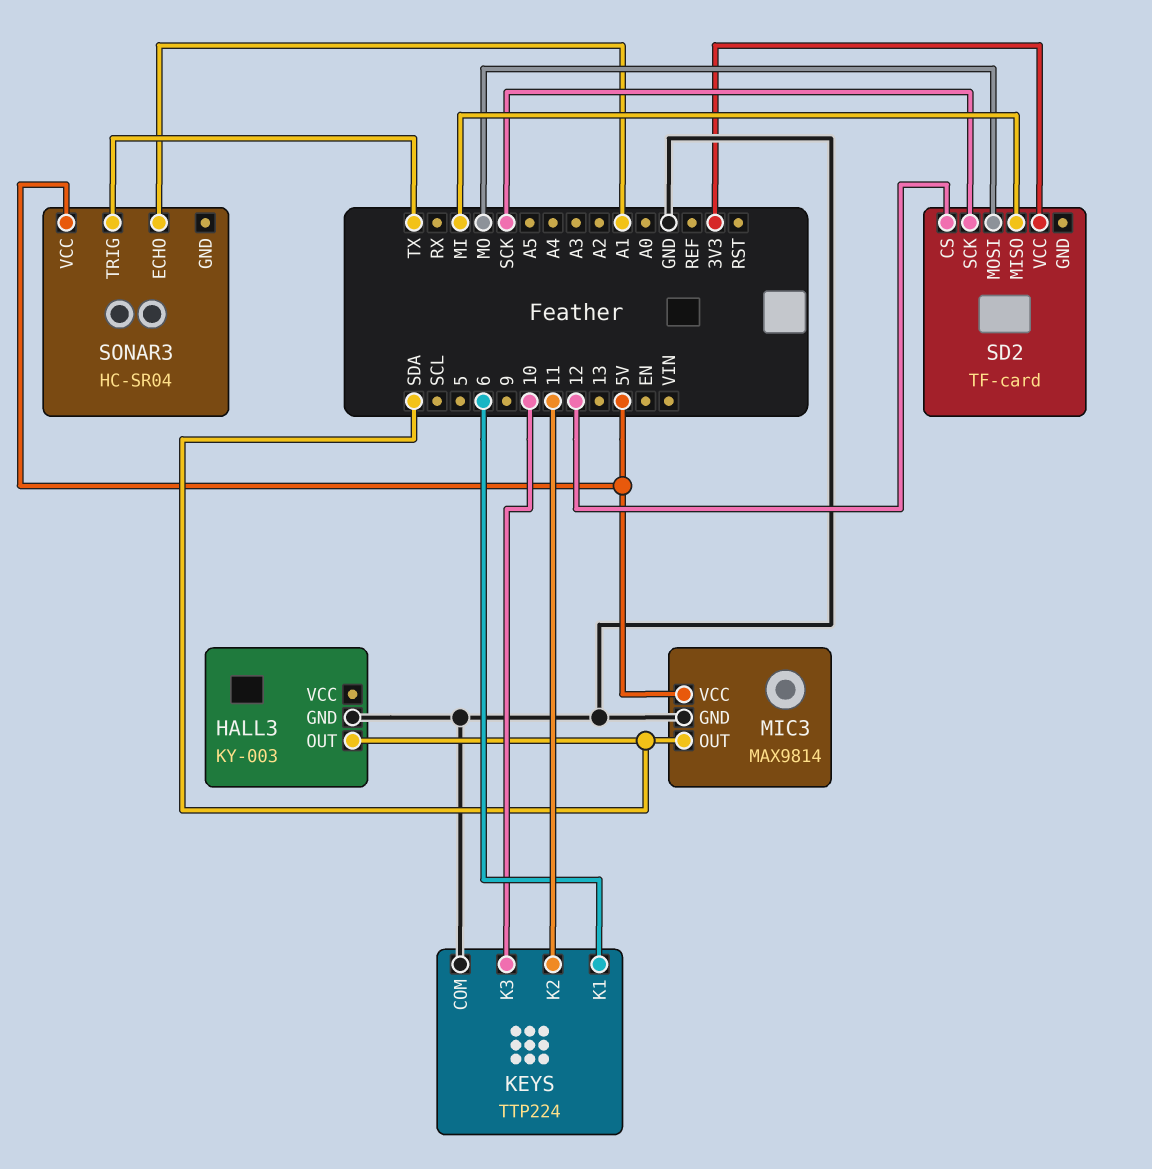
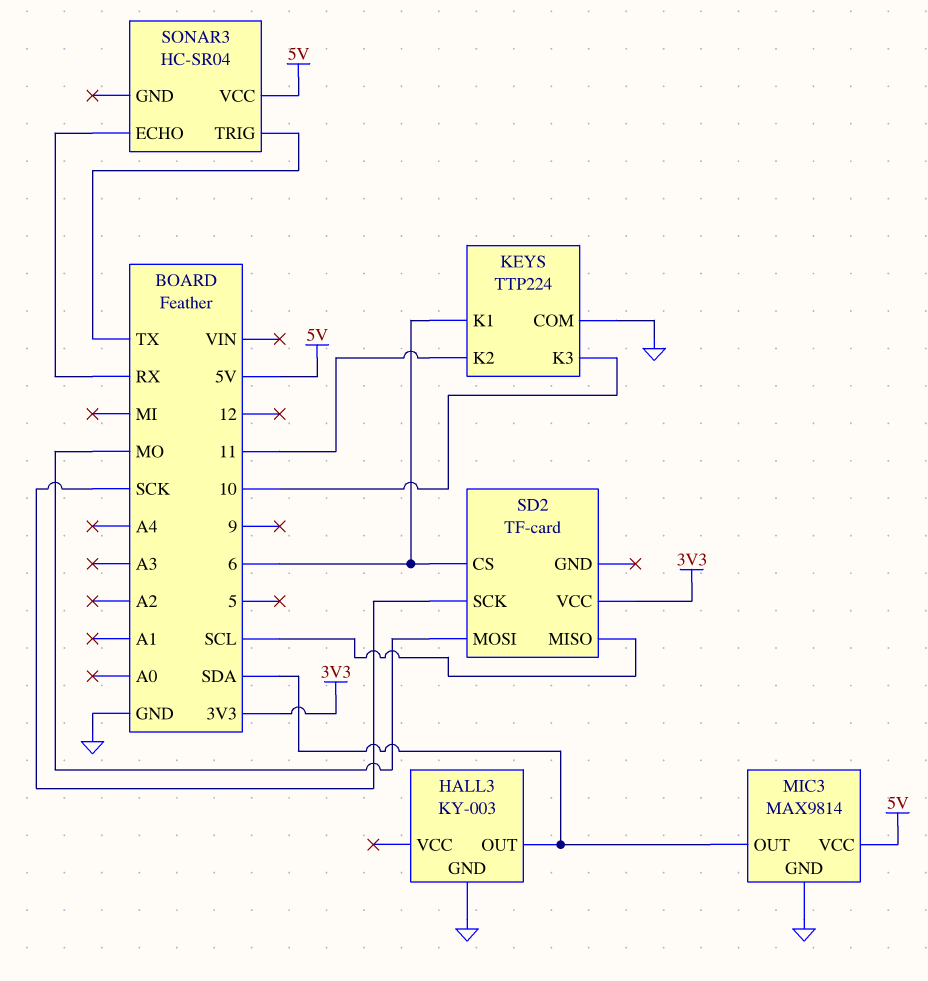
SD2 pin CS: 12 -> 6
SD2 pin MISO: MI -> SCL
SONAR3 pin ECHO: A1 -> RX

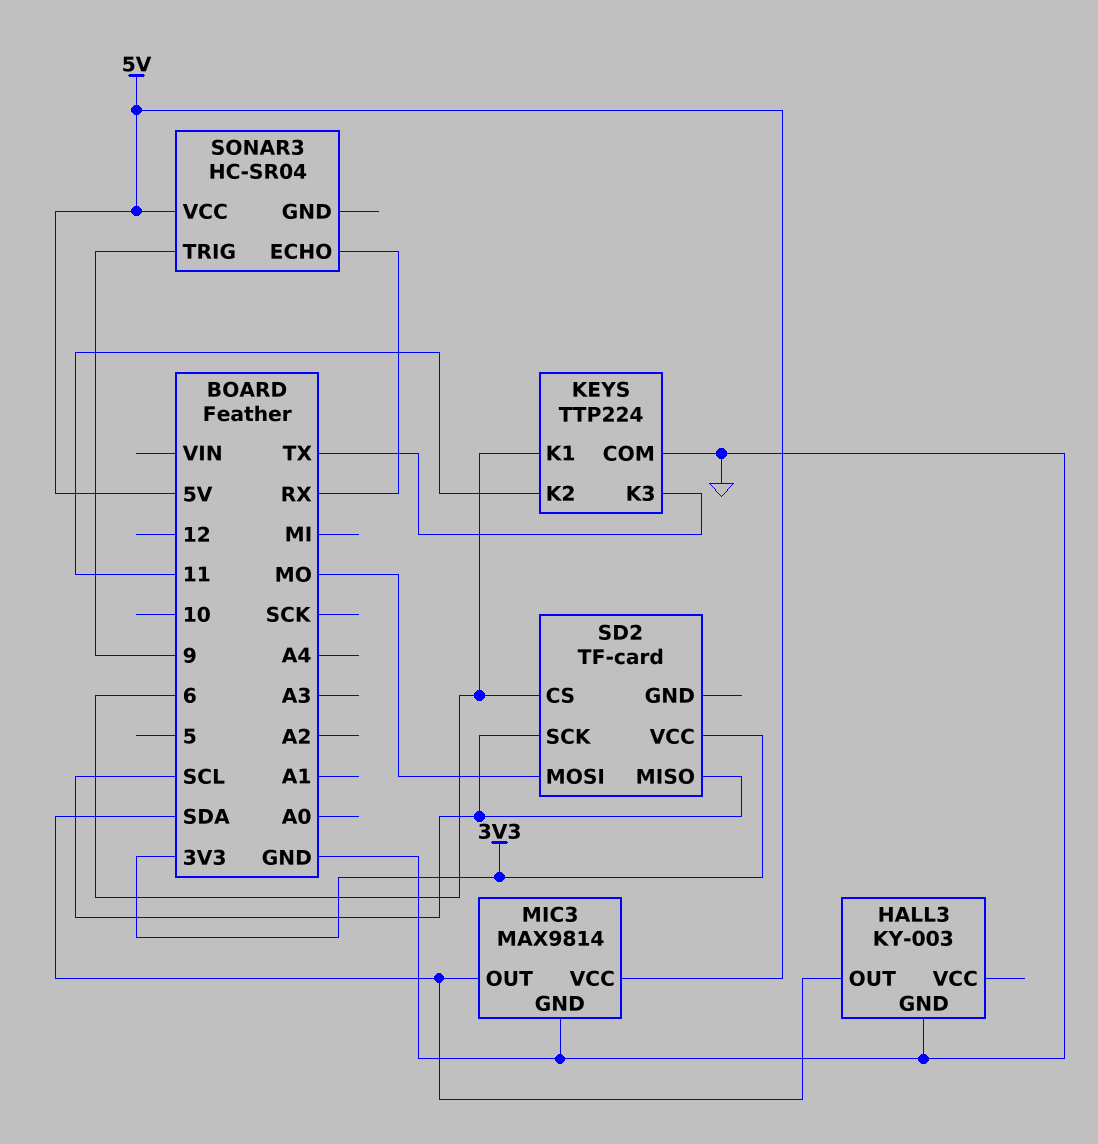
KEYS pin K3: 10 -> TX
SD2 pin SCK: SCK -> SCL
SONAR3 pin TRIG: TX -> 9

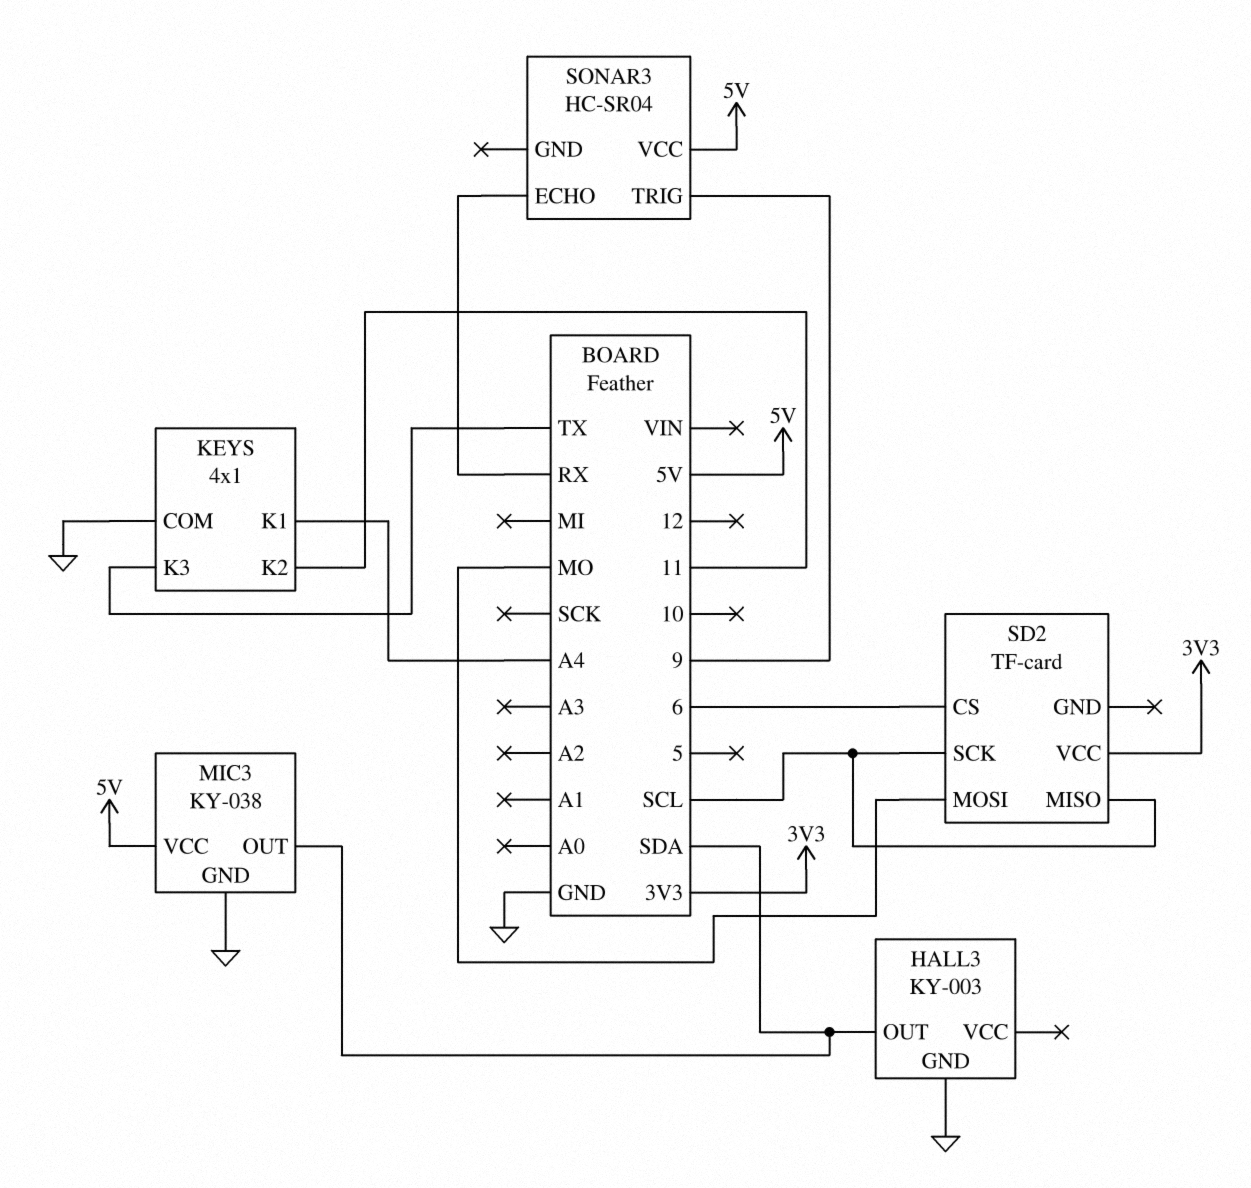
KEYS: TTP224 -> 4x1
KEYS pin K1: 6 -> A4
MIC3: MAX9814 -> KY-038

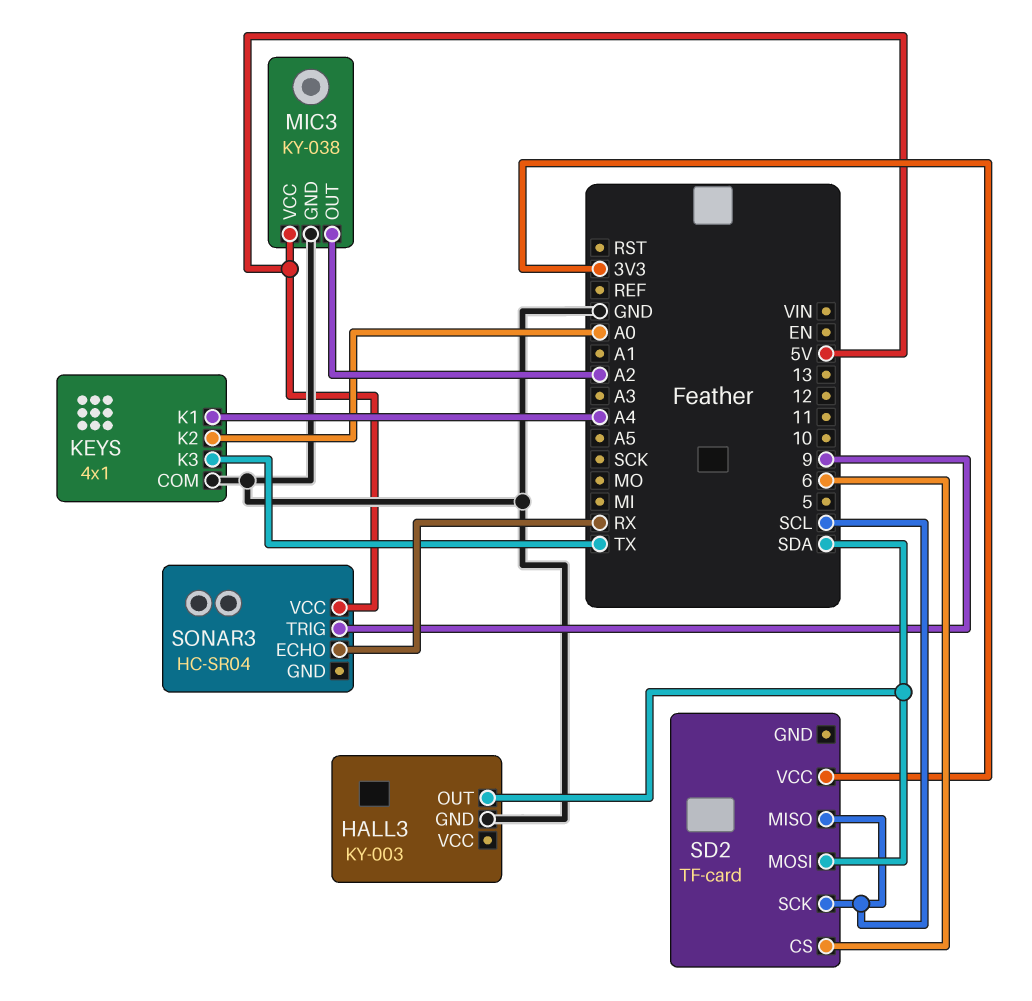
KEYS pin K2: 11 -> A0
MIC3 pin OUT: SDA -> A2
SD2 pin MOSI: MO -> SDA

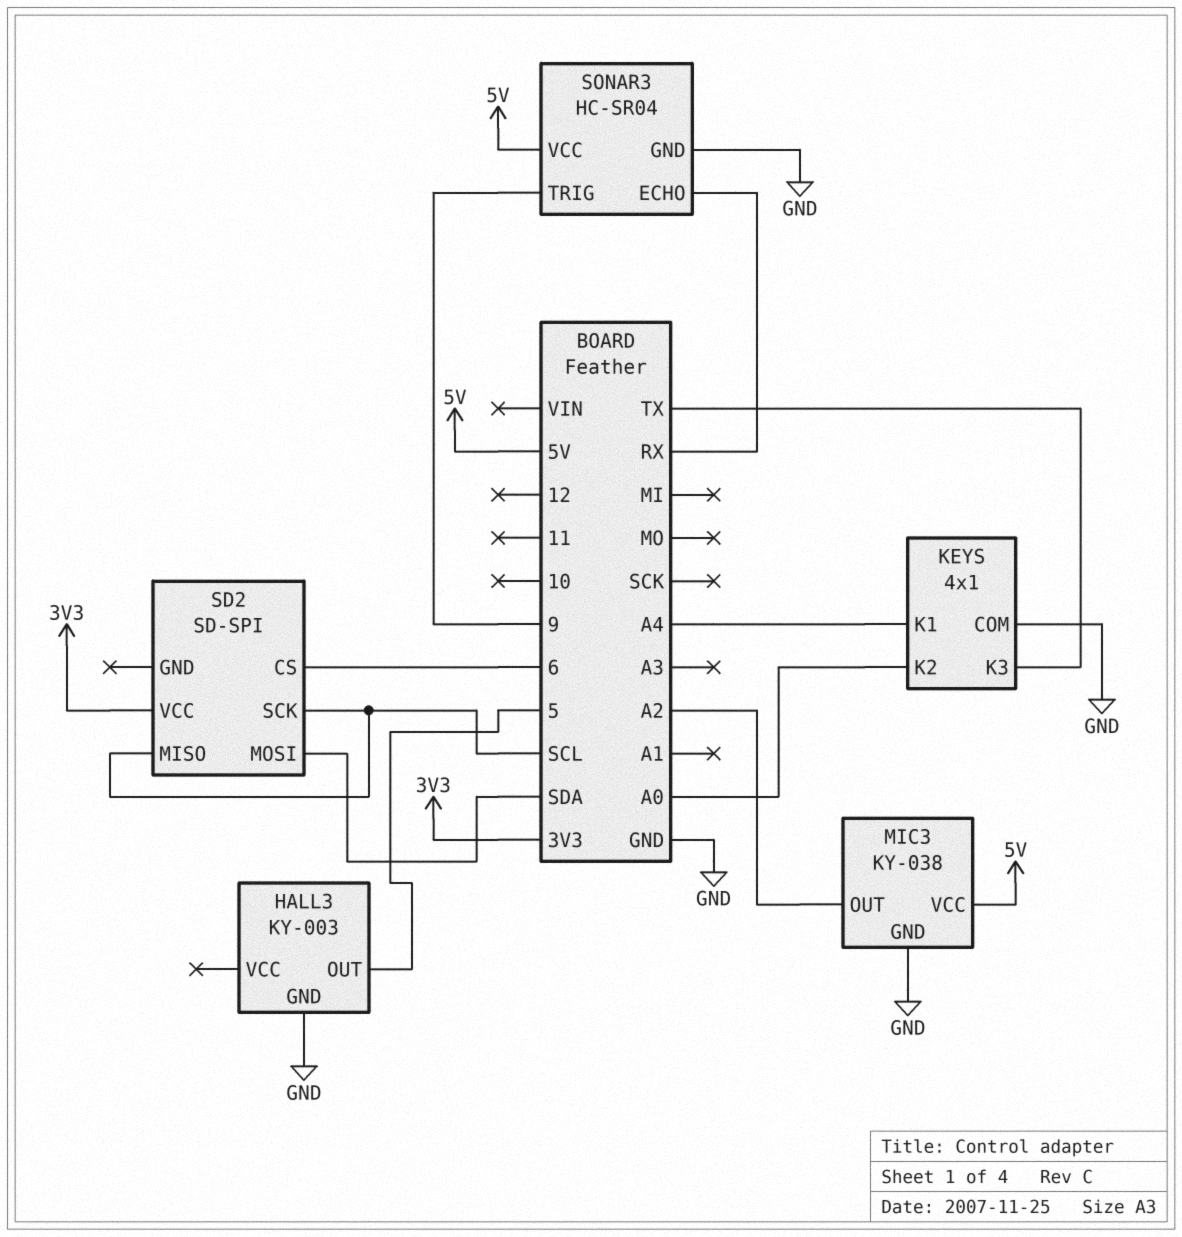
HALL3 pin OUT: SDA -> 5
SD2: TF-card -> SD-SPI
SONAR3 pin GND: none -> GND

